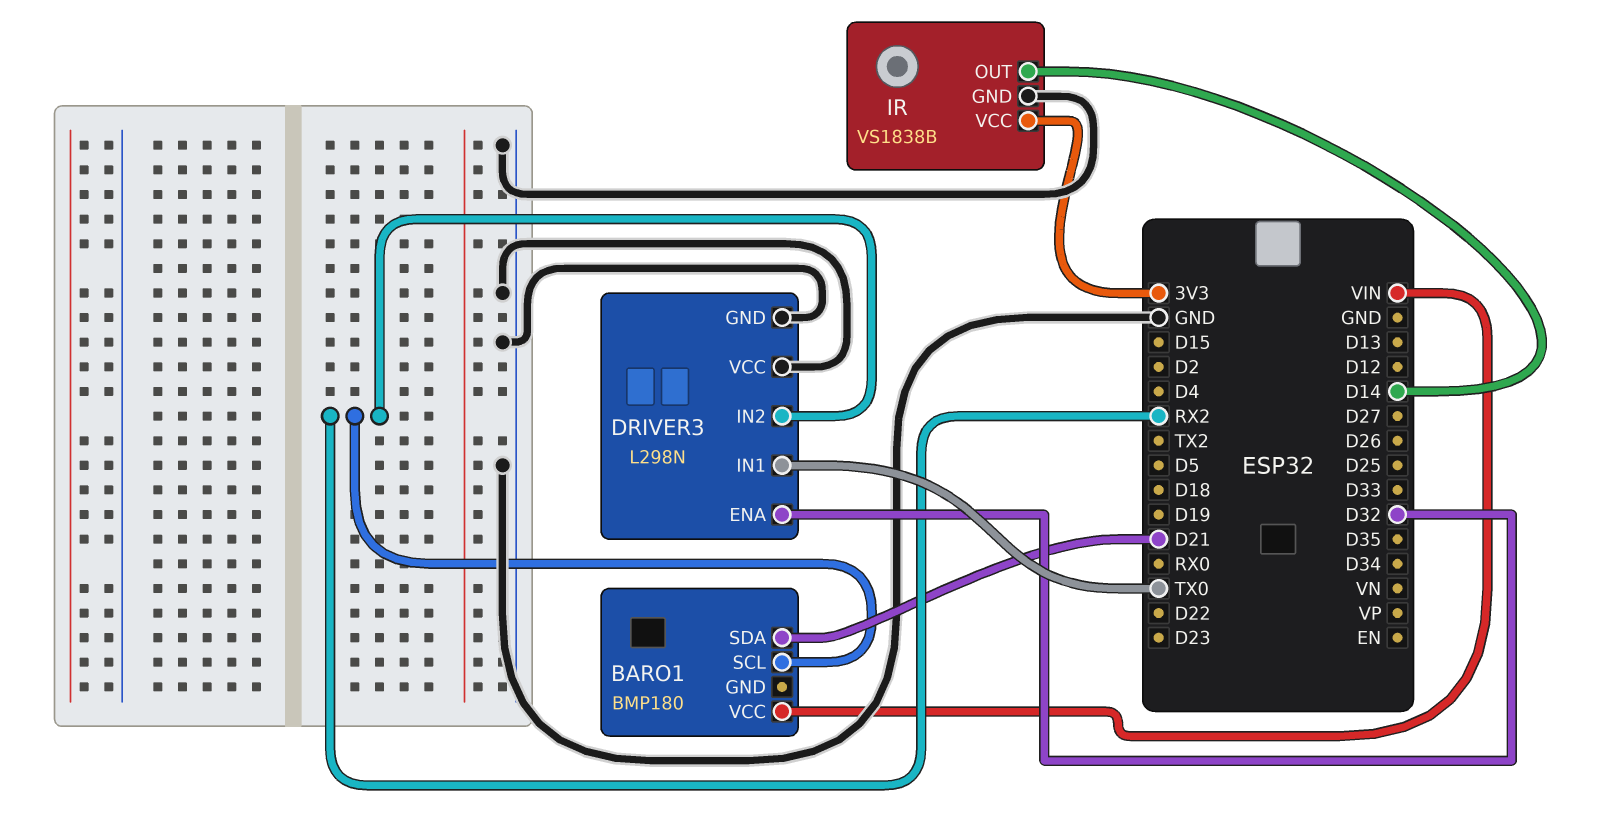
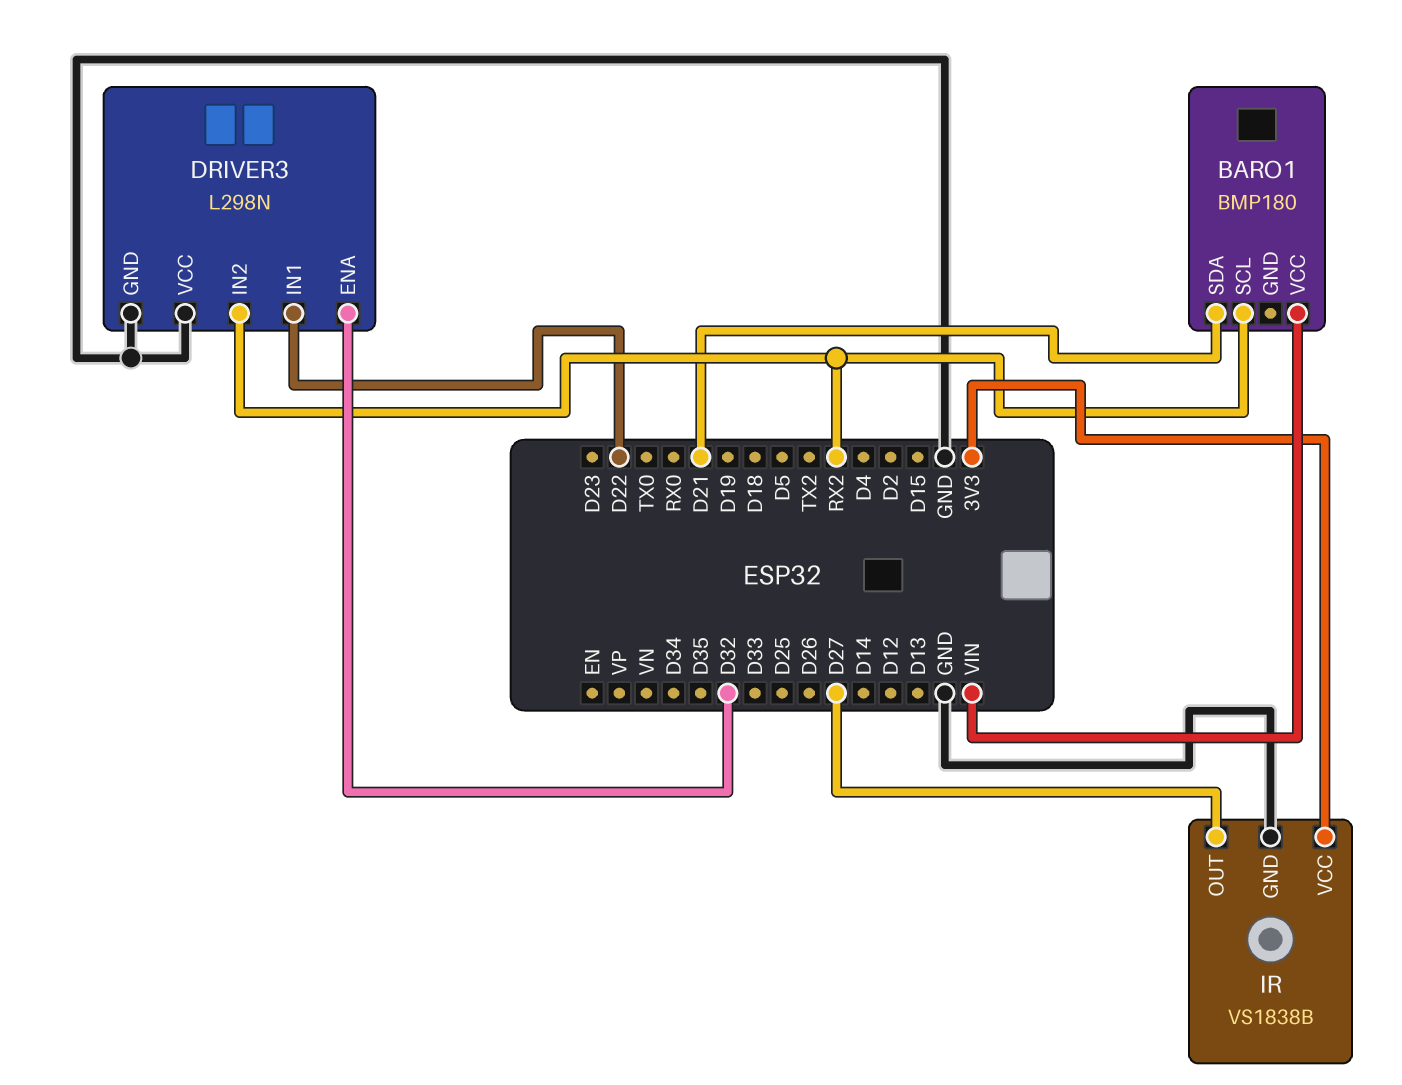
DRIVER3 pin IN1: TX0 -> D22
IR pin OUT: D14 -> D27

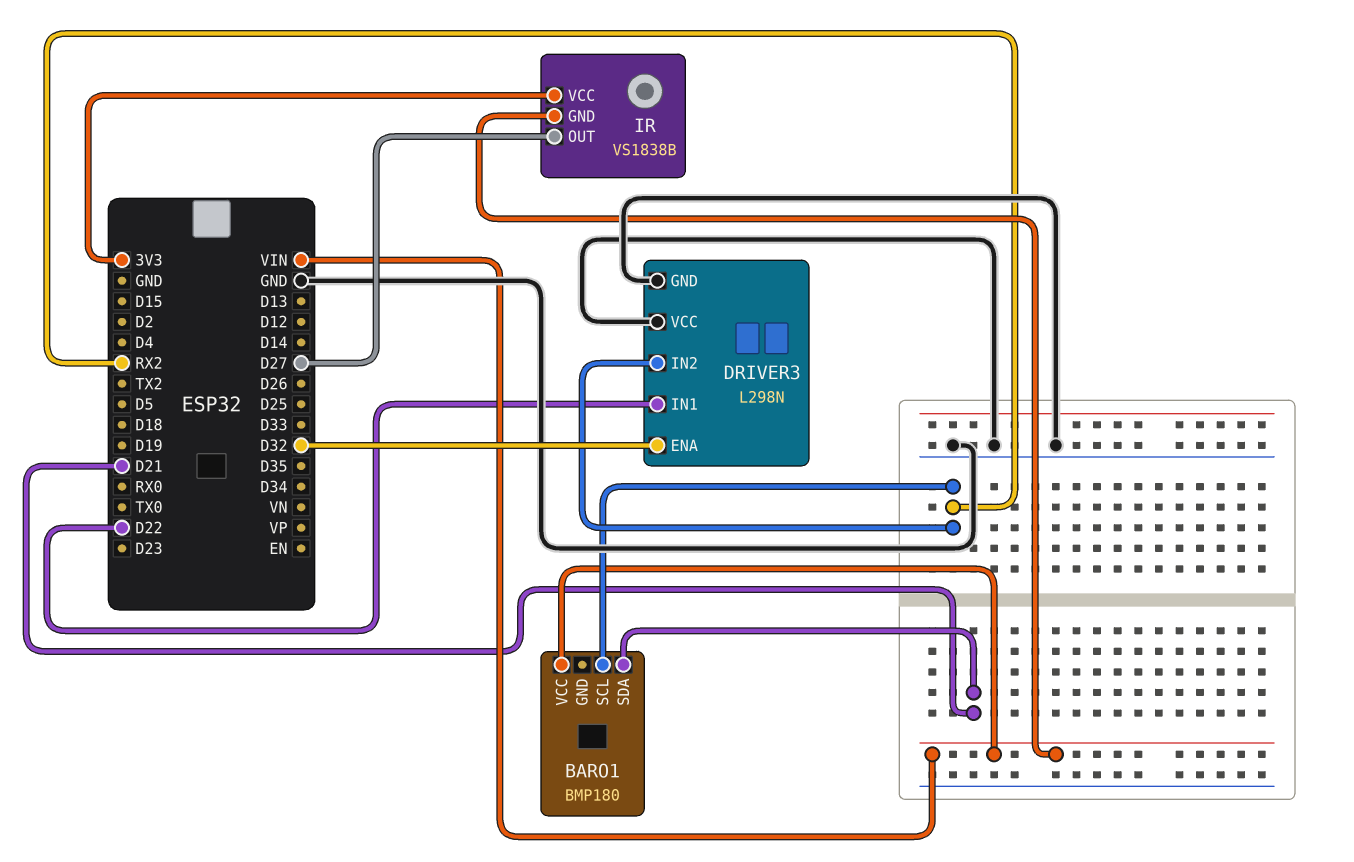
IR pin GND: GND -> VIN

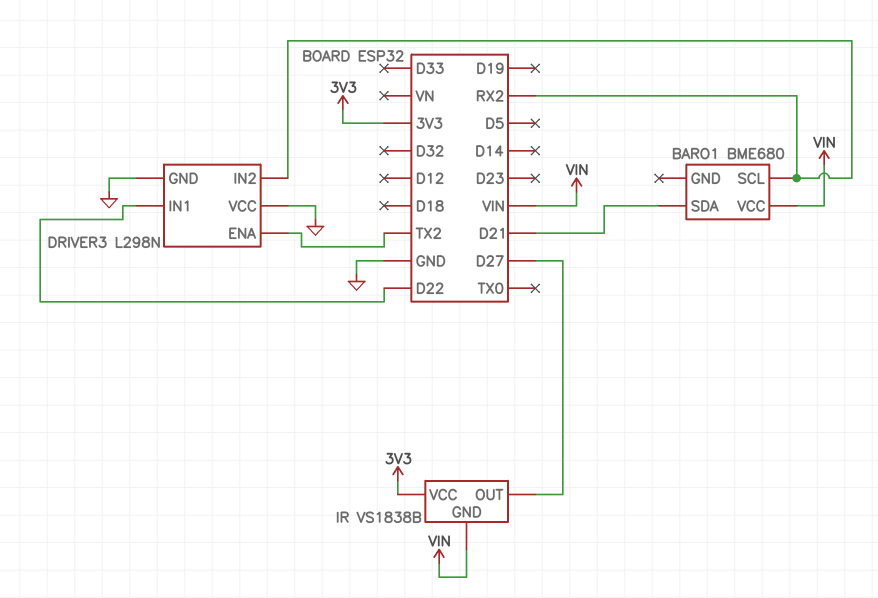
BARO1: BMP180 -> BME680
DRIVER3 pin ENA: D32 -> TX2

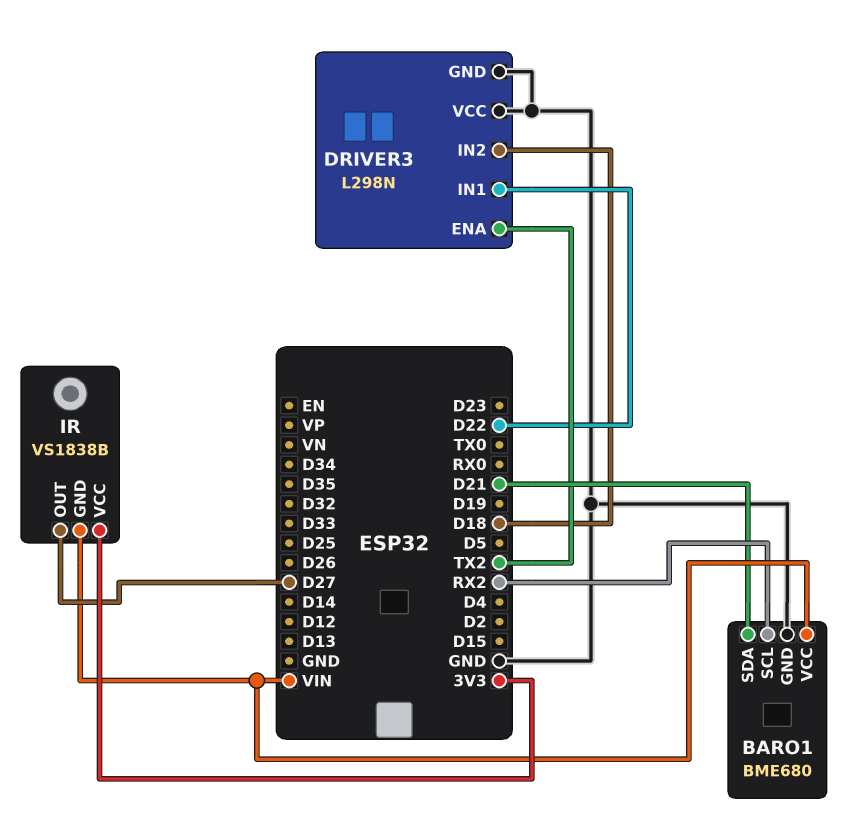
BARO1 pin GND: none -> GND
DRIVER3 pin IN2: RX2 -> D18

